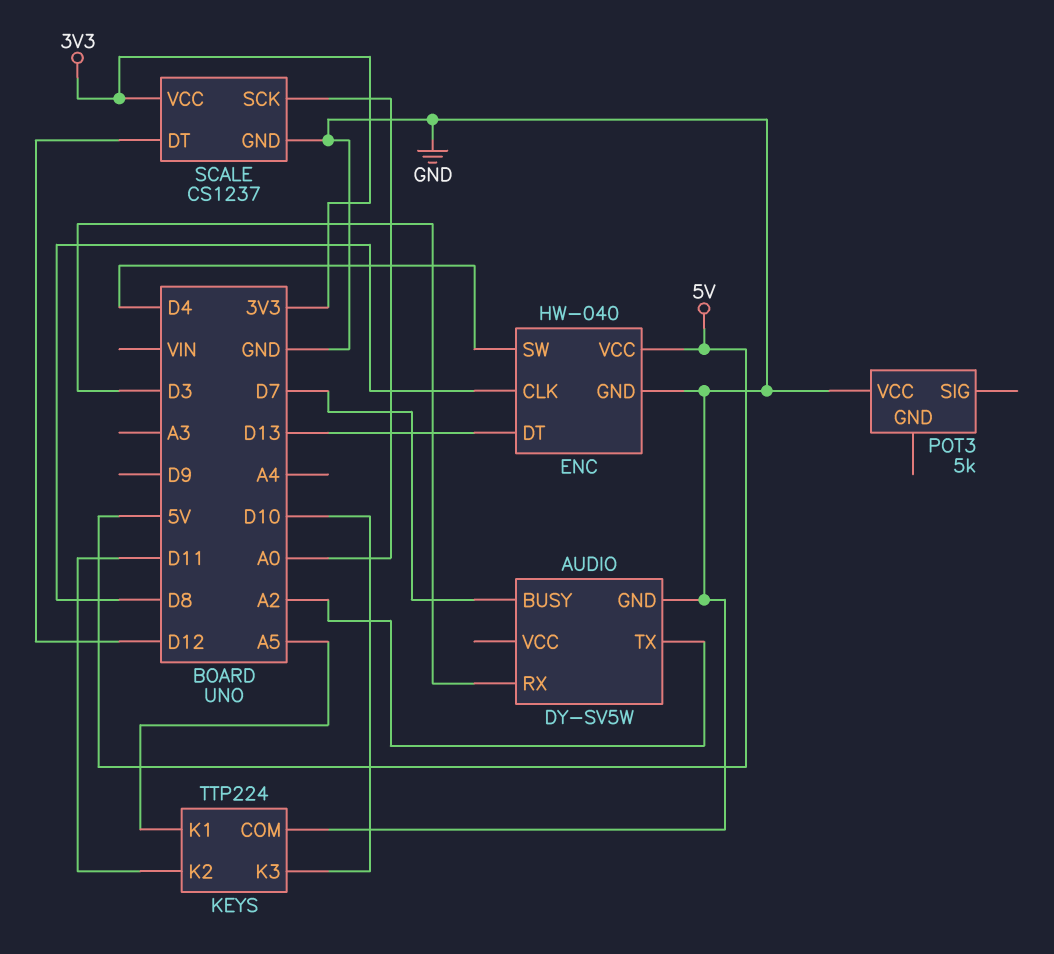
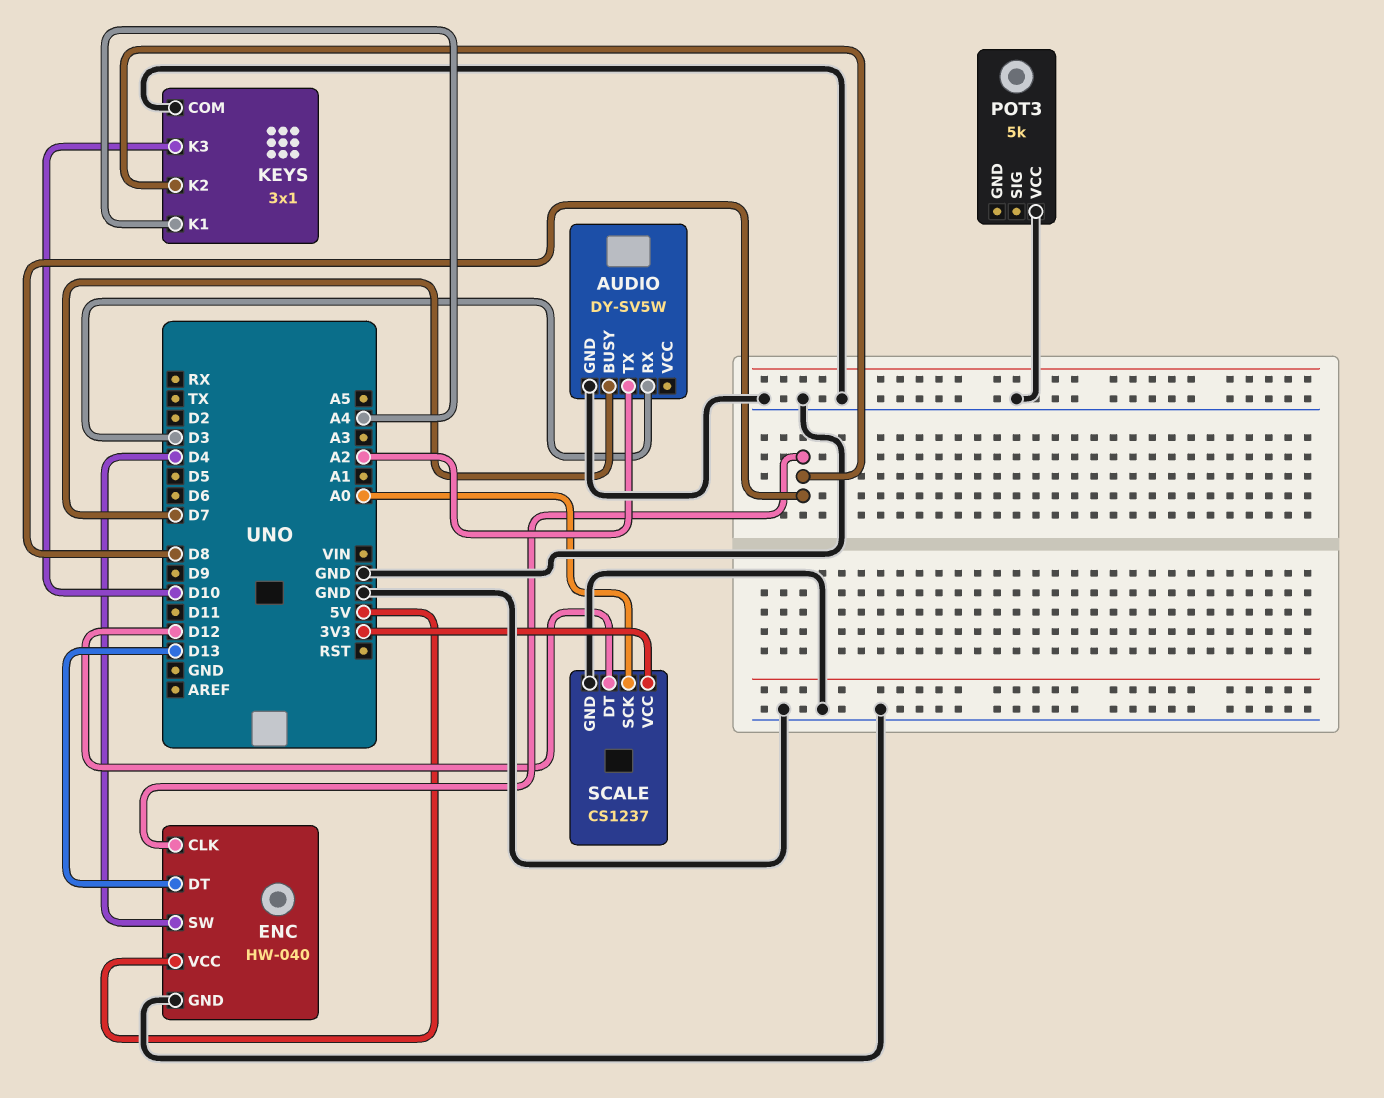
KEYS: TTP224 -> 3x1
KEYS pin K1: A5 -> A4
KEYS pin K2: D11 -> D8

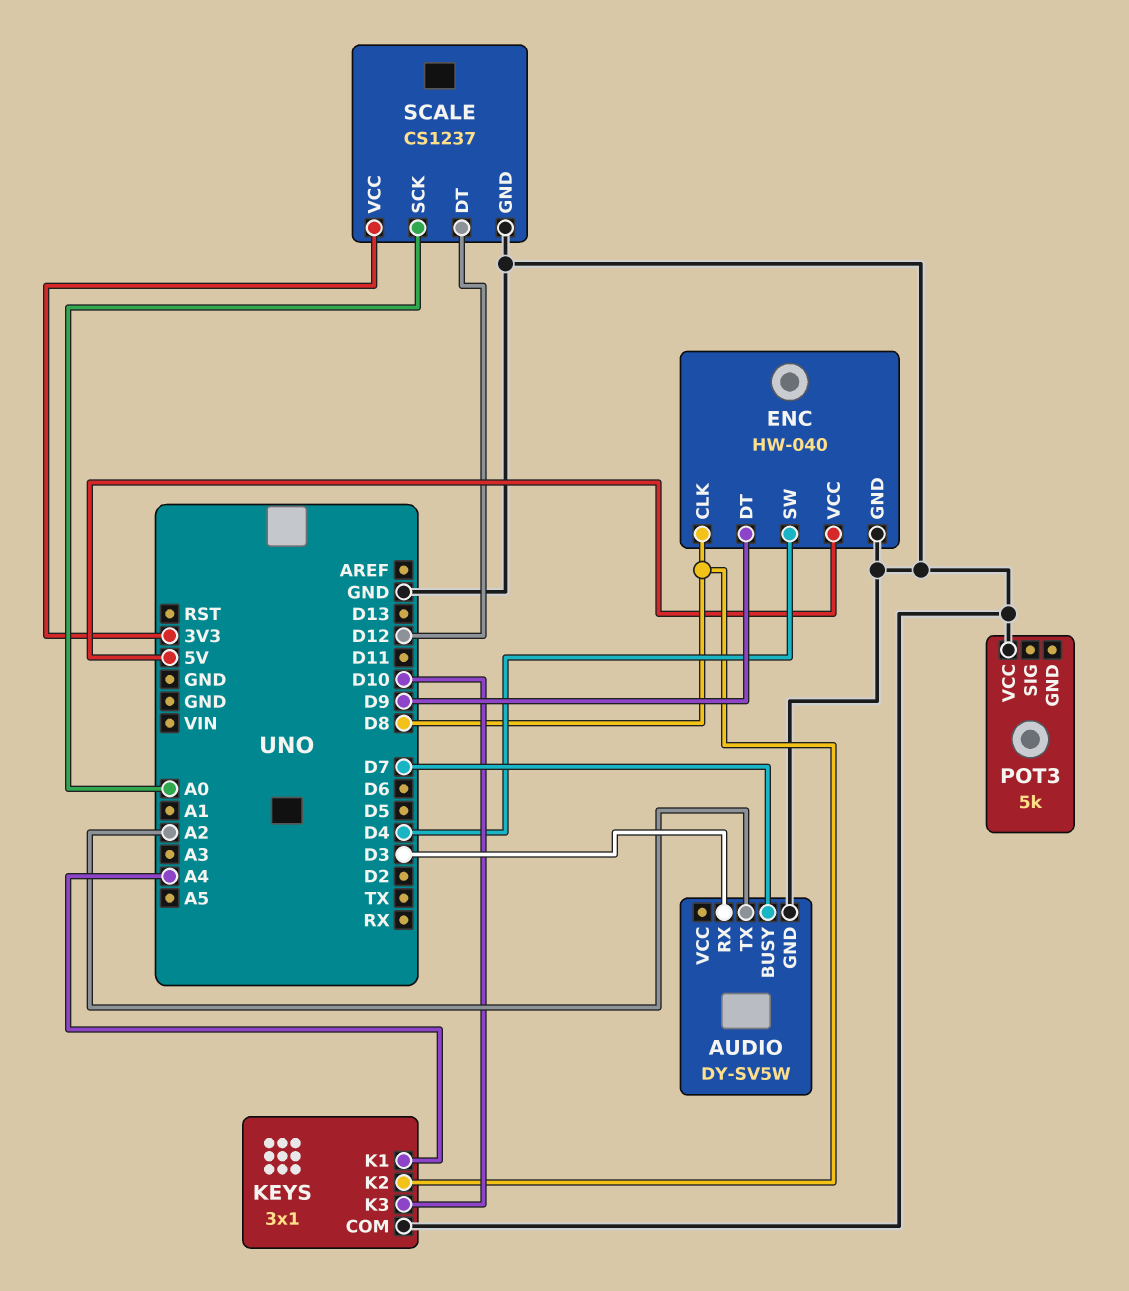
ENC pin DT: D13 -> D9

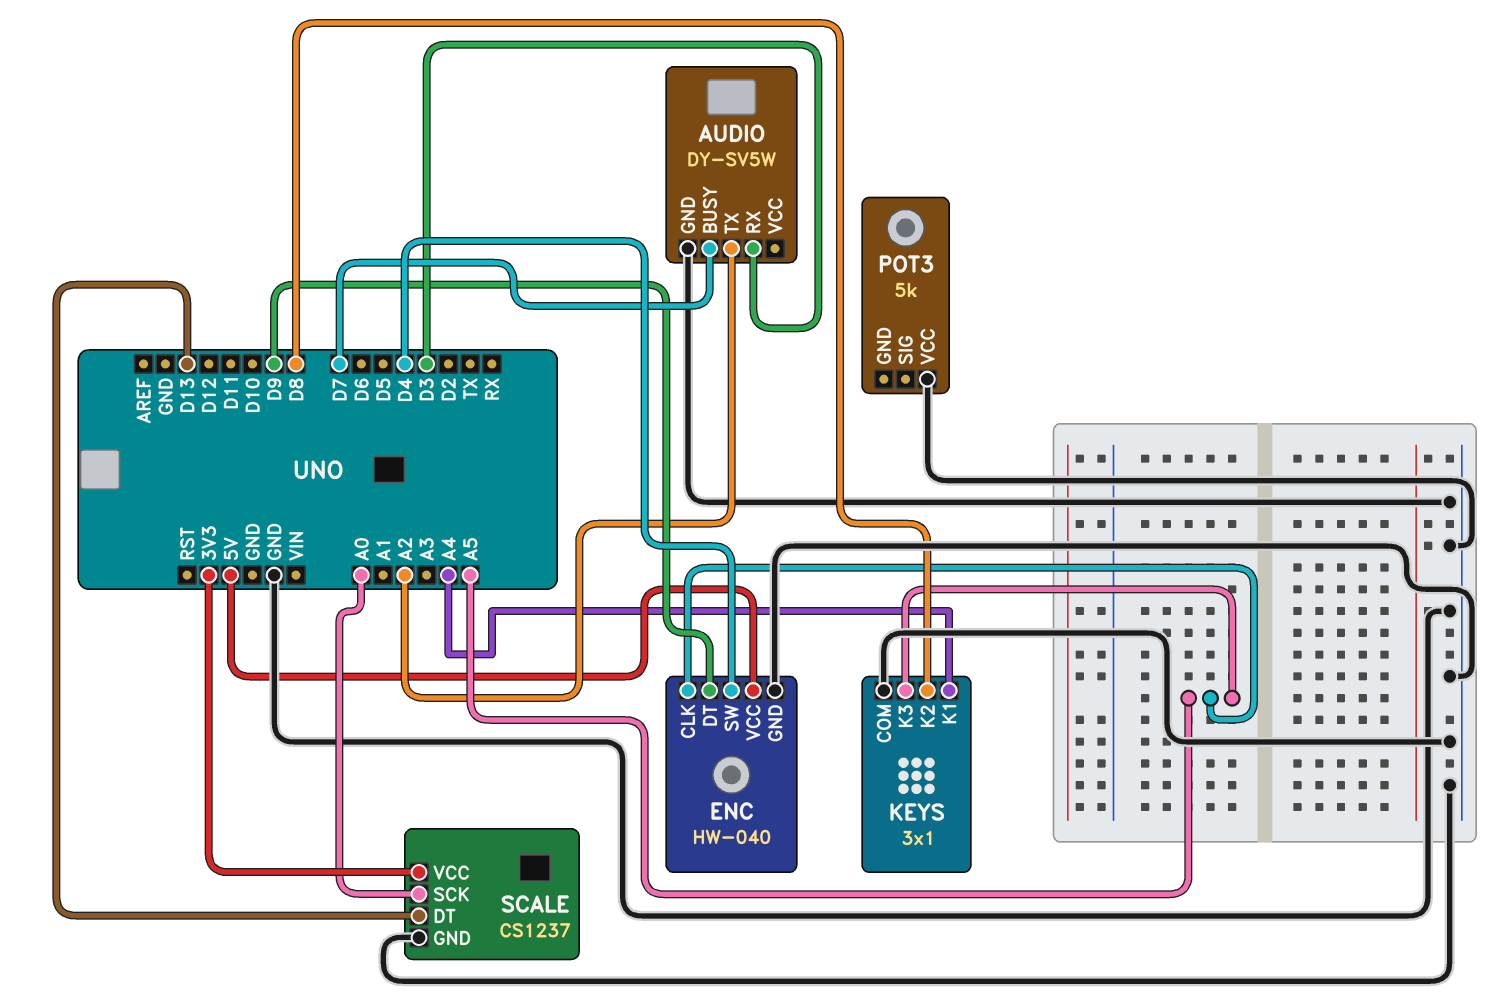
ENC pin CLK: D8 -> A5
KEYS pin K3: D10 -> A5
SCALE pin DT: D12 -> D13

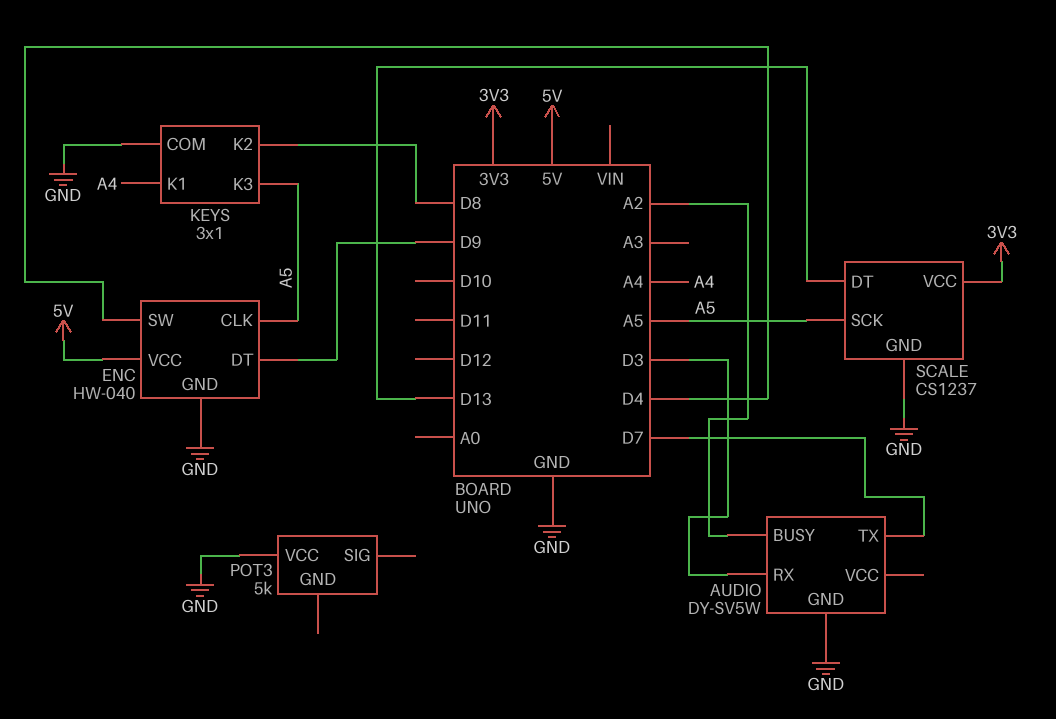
AUDIO pin BUSY: D7 -> A2
AUDIO pin TX: A2 -> D7
SCALE pin SCK: A0 -> A5

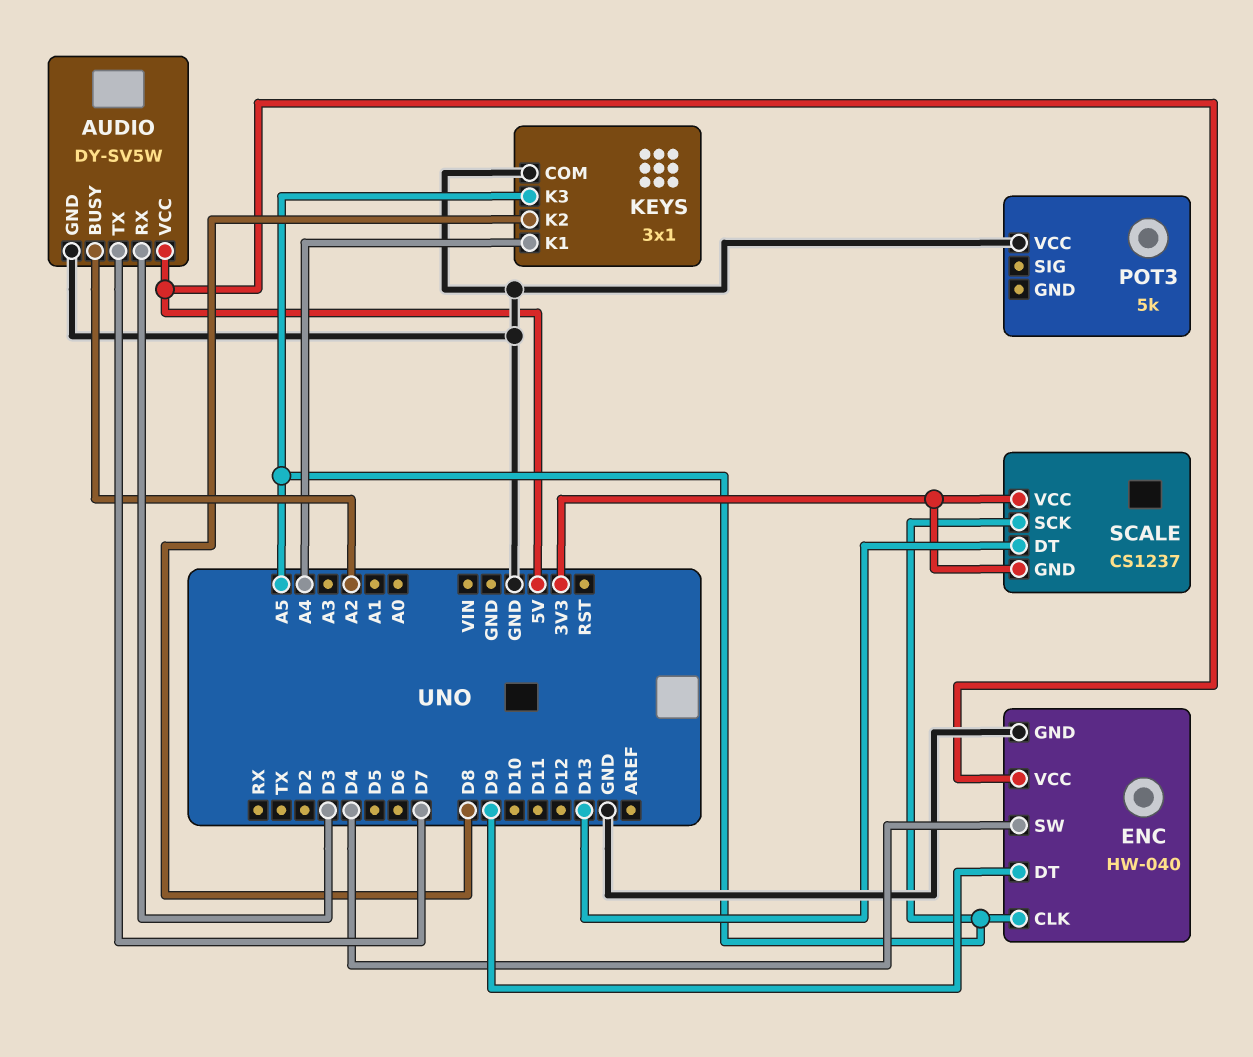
AUDIO pin VCC: none -> 5V
SCALE pin GND: GND -> 3V3

